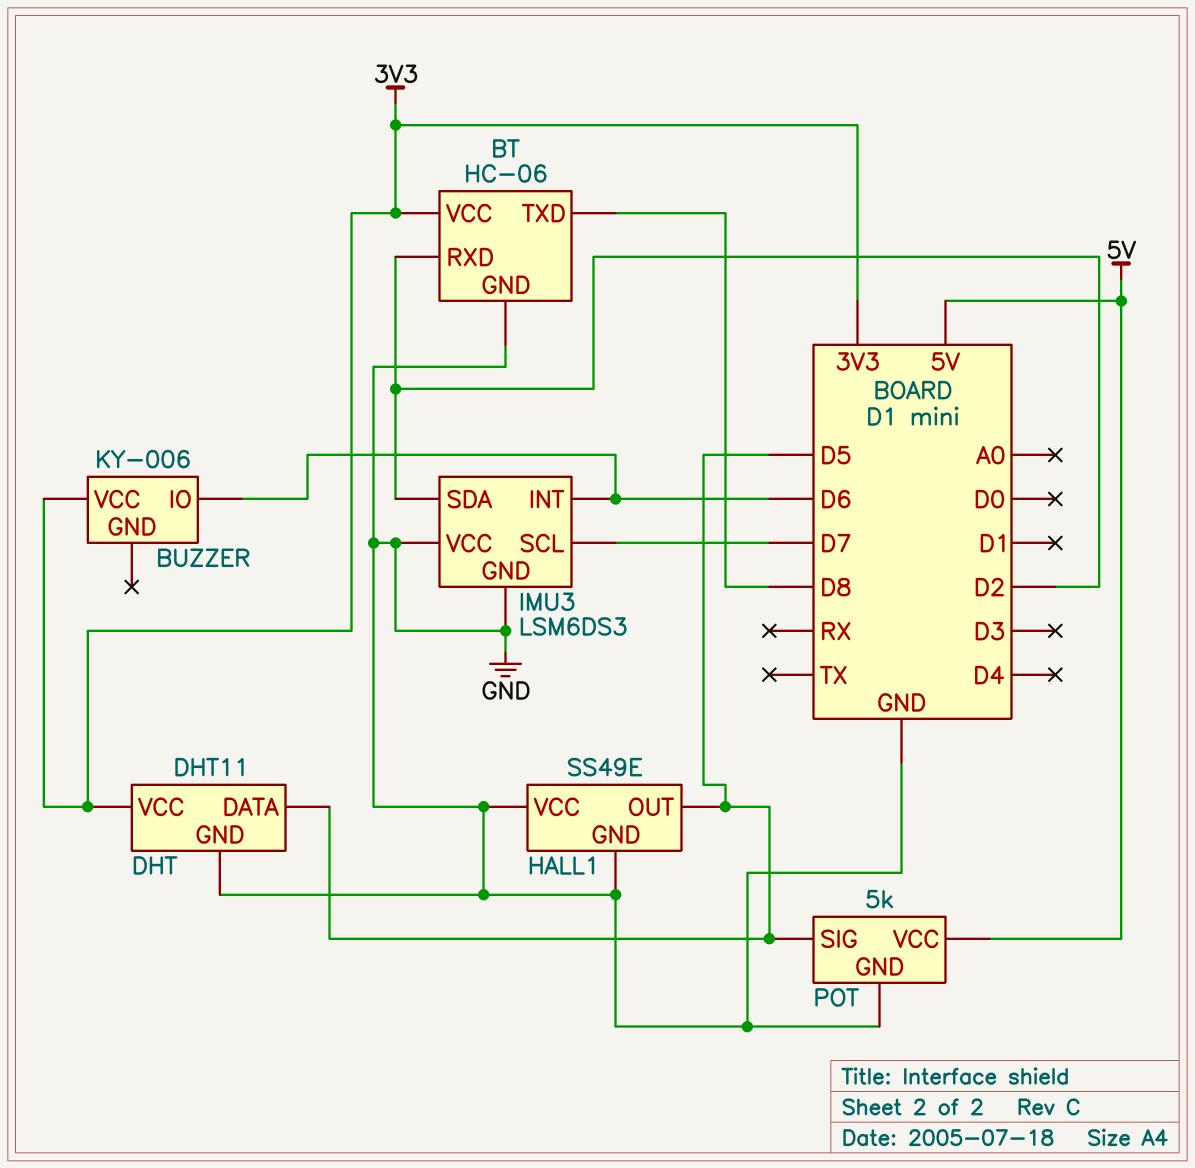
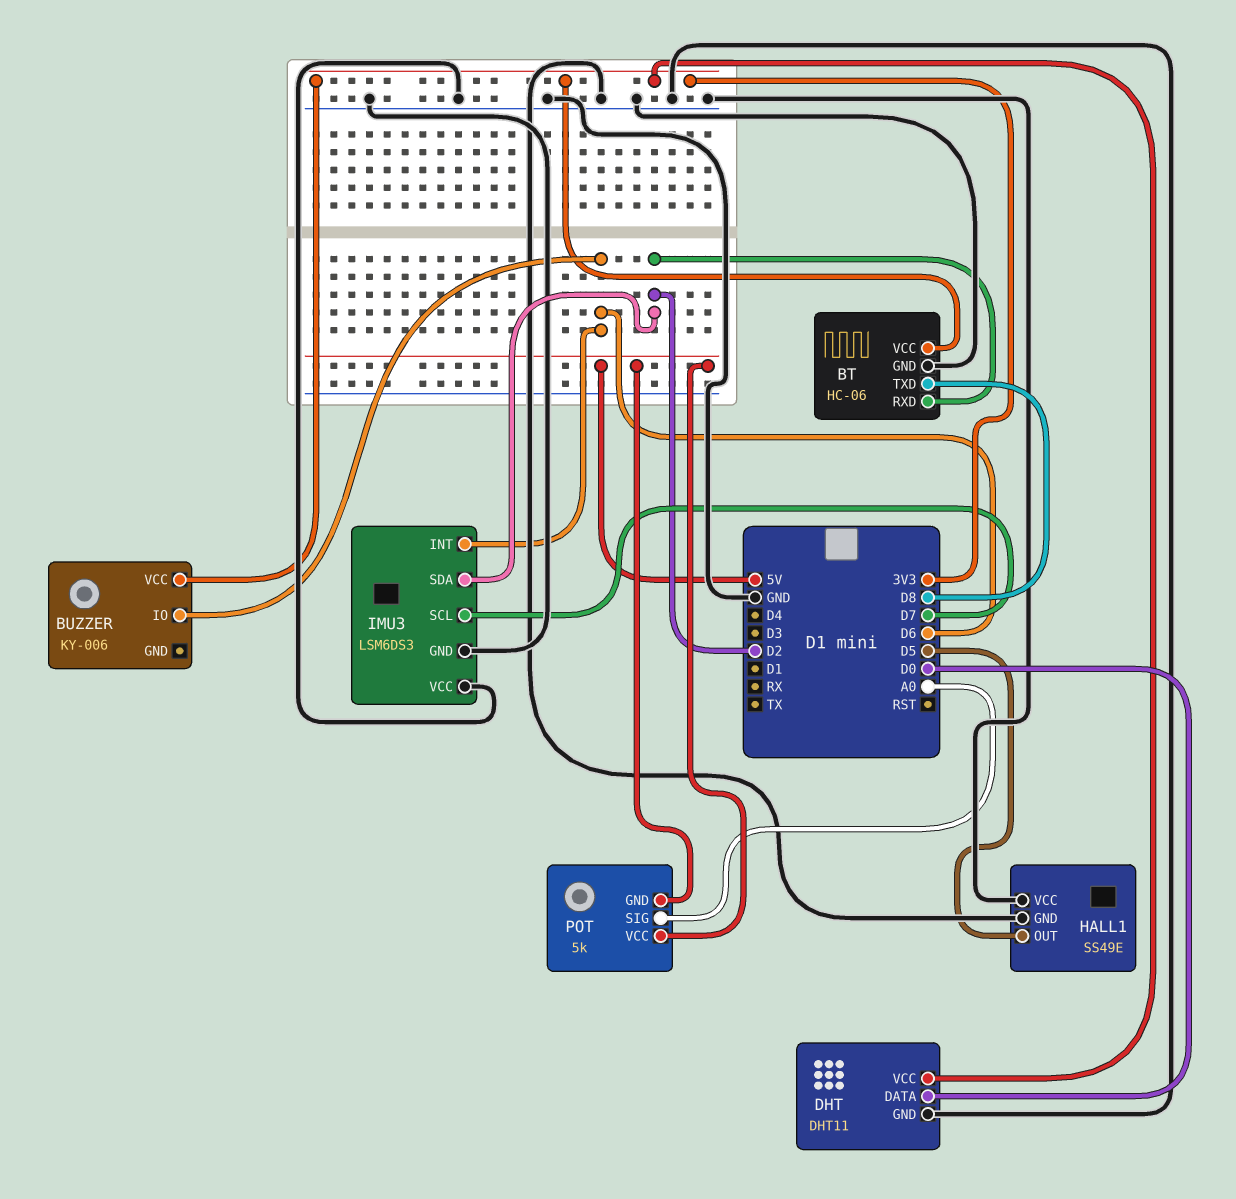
DHT pin DATA: D5 -> D0
POT pin GND: GND -> 5V
POT pin SIG: D5 -> A0

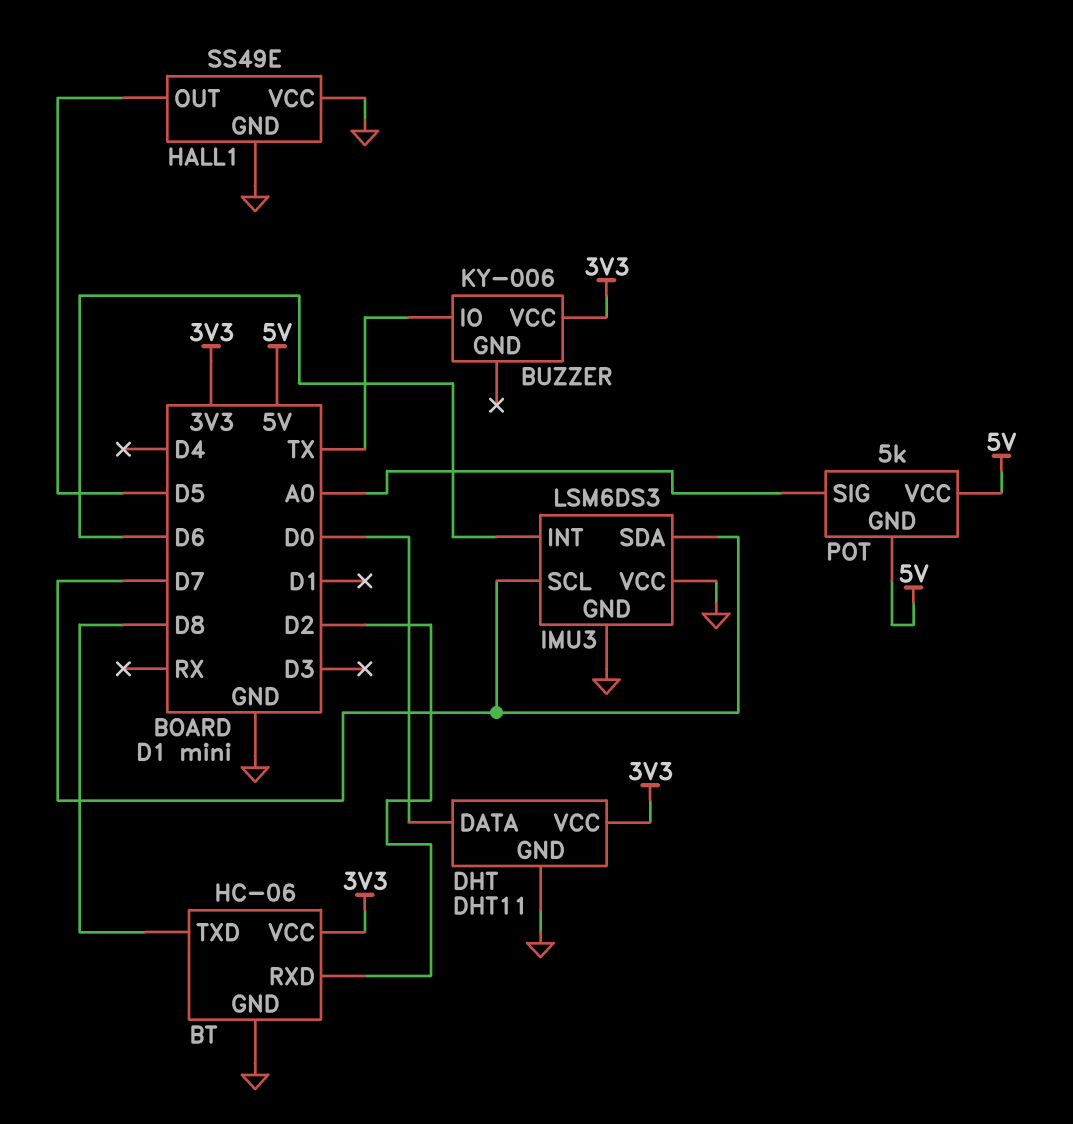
BUZZER pin IO: D6 -> TX
IMU3 pin SDA: D2 -> D7

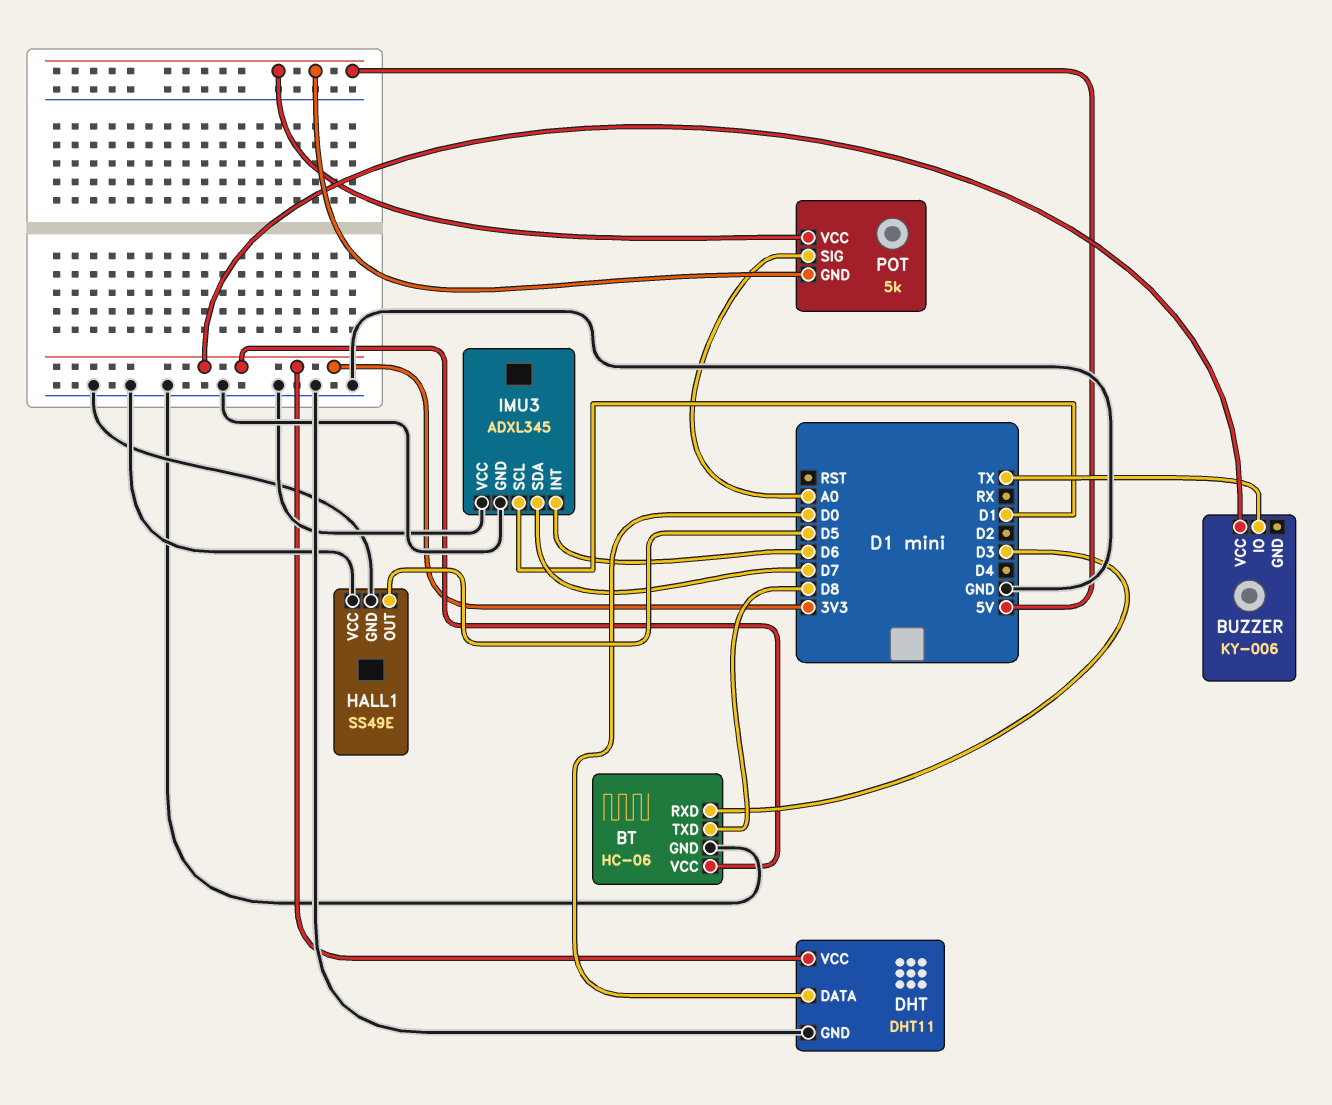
BT pin RXD: D2 -> D3
IMU3: LSM6DS3 -> ADXL345
IMU3 pin SCL: D7 -> D1

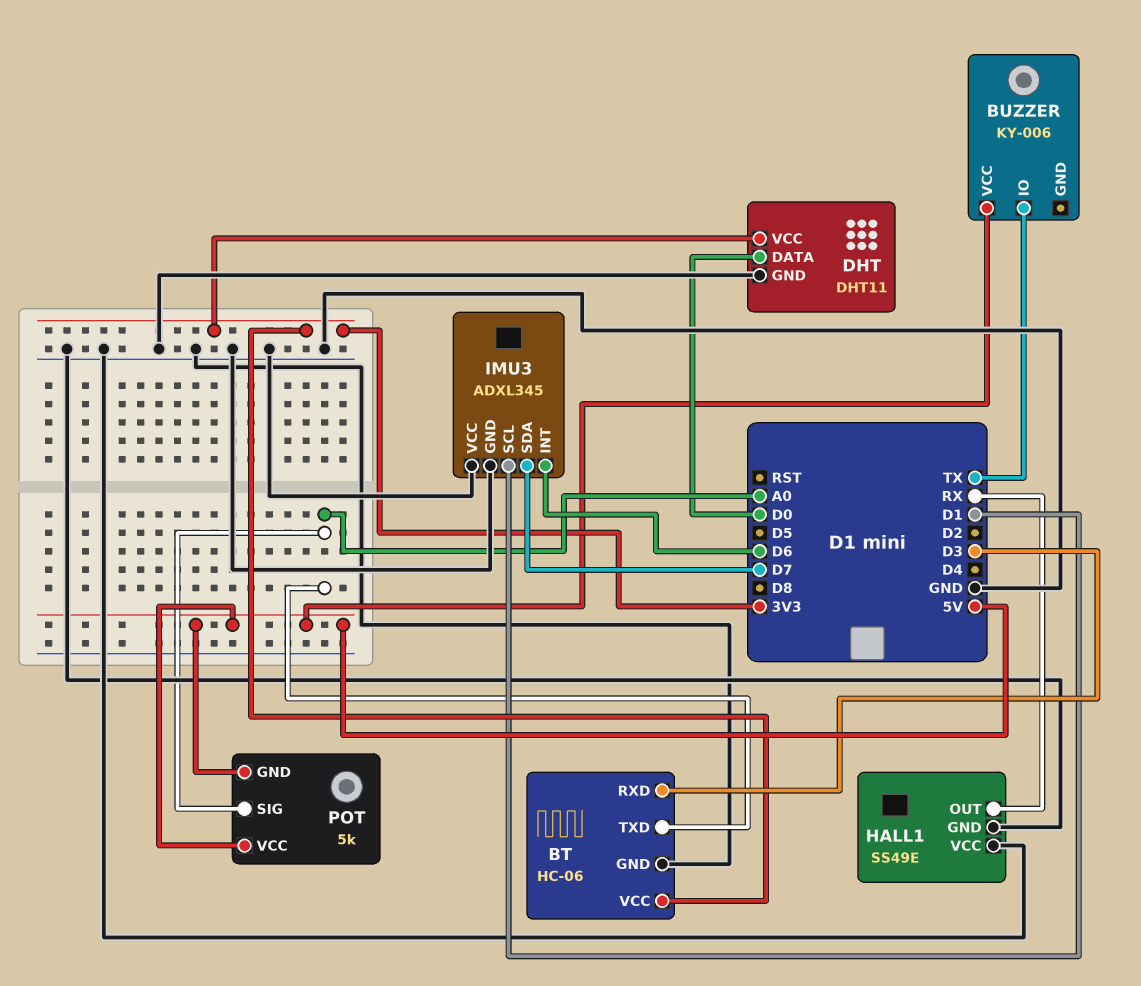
BT pin TXD: D8 -> A0
BUZZER pin VCC: 3V3 -> 5V
HALL1 pin OUT: D5 -> RX

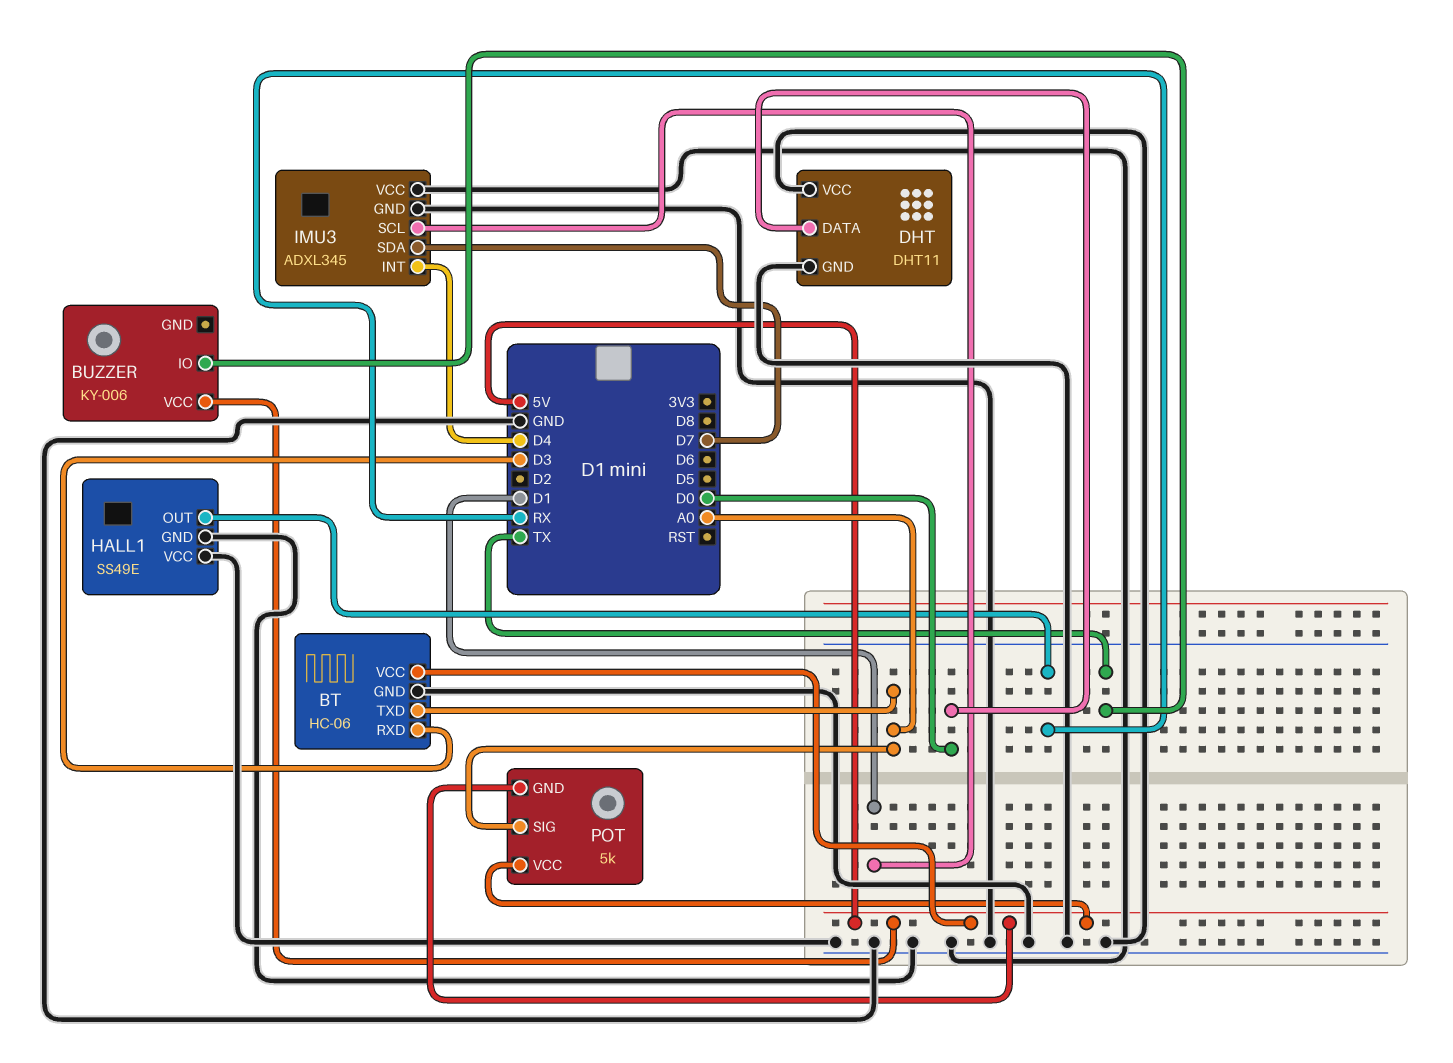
BT pin VCC: 3V3 -> 5V
DHT pin VCC: 3V3 -> GND
IMU3 pin INT: D6 -> D4

